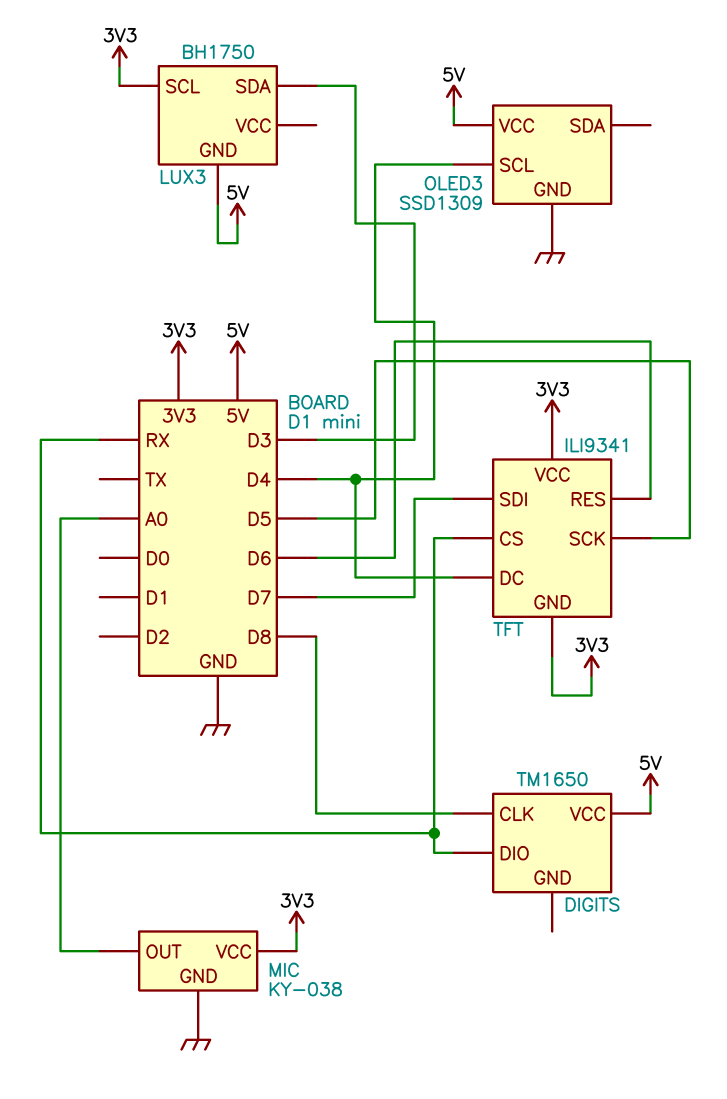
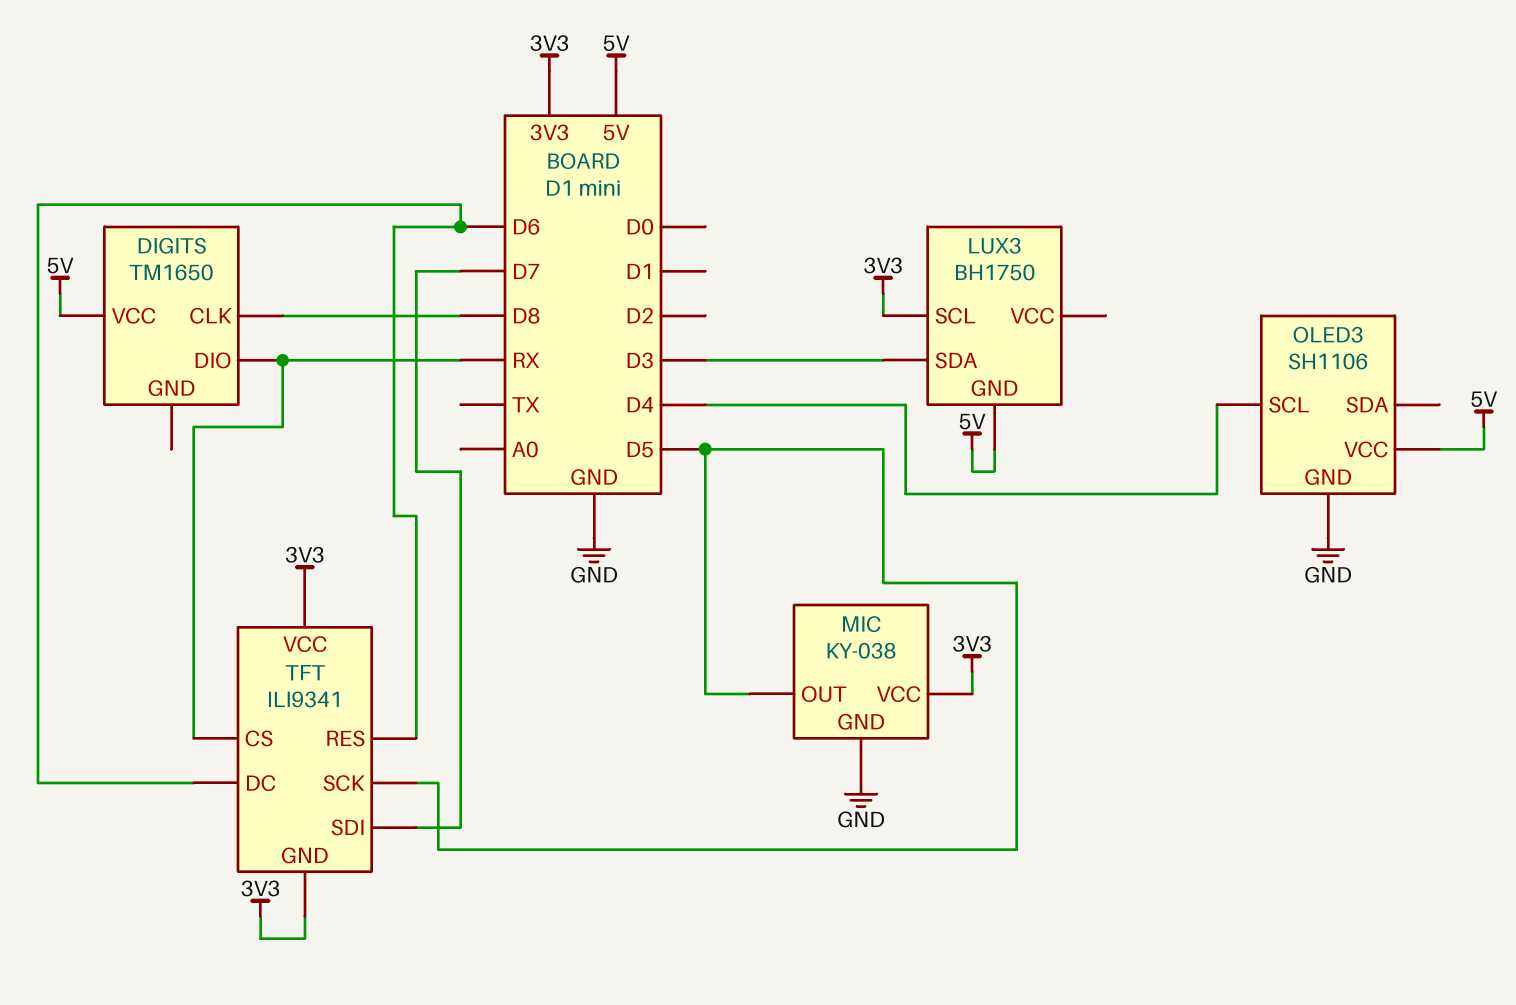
MIC pin OUT: A0 -> D5
OLED3: SSD1309 -> SH1106
TFT pin DC: D4 -> D6

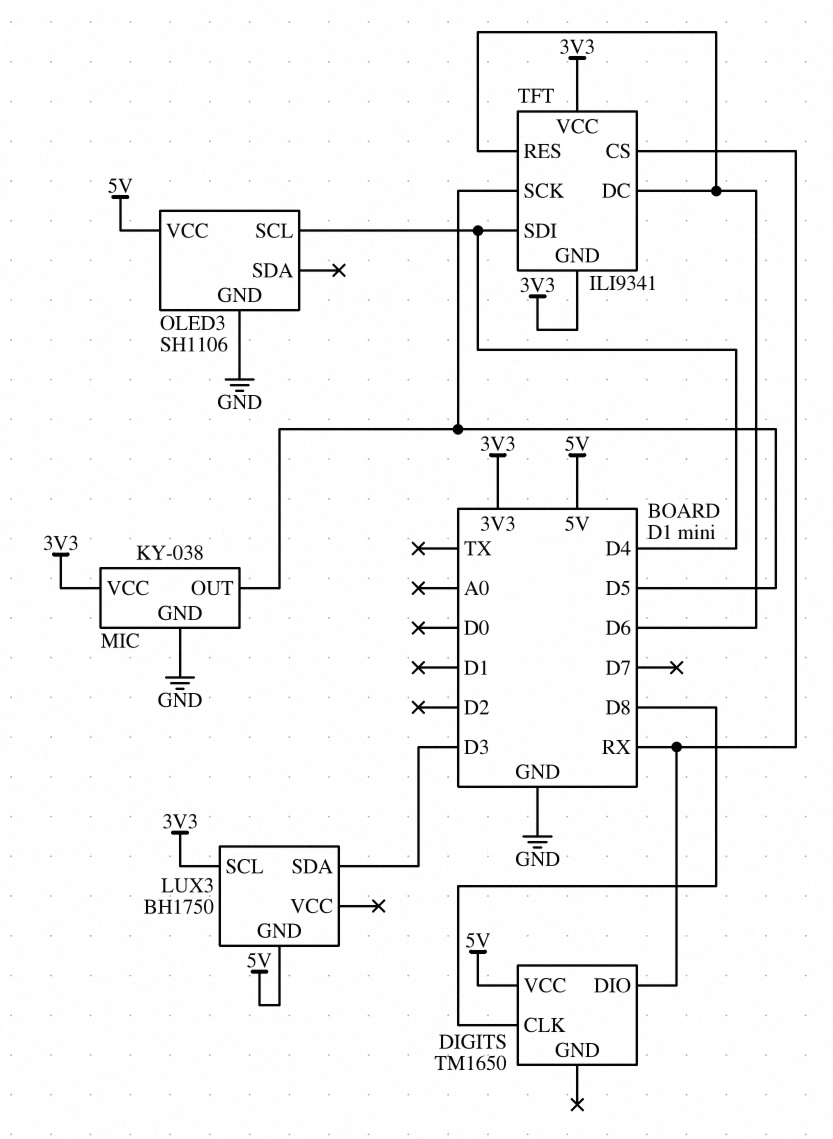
TFT pin SDI: D7 -> D4

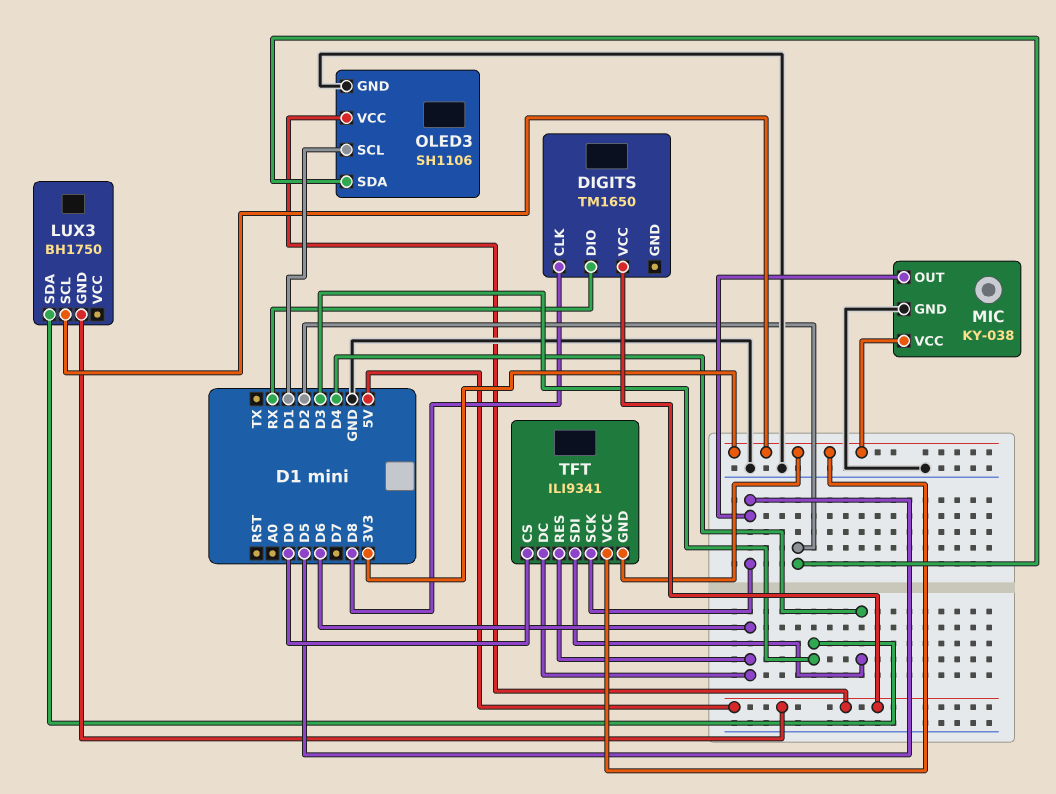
OLED3 pin SCL: D4 -> D1
OLED3 pin SDA: none -> D2
TFT pin CS: RX -> D0

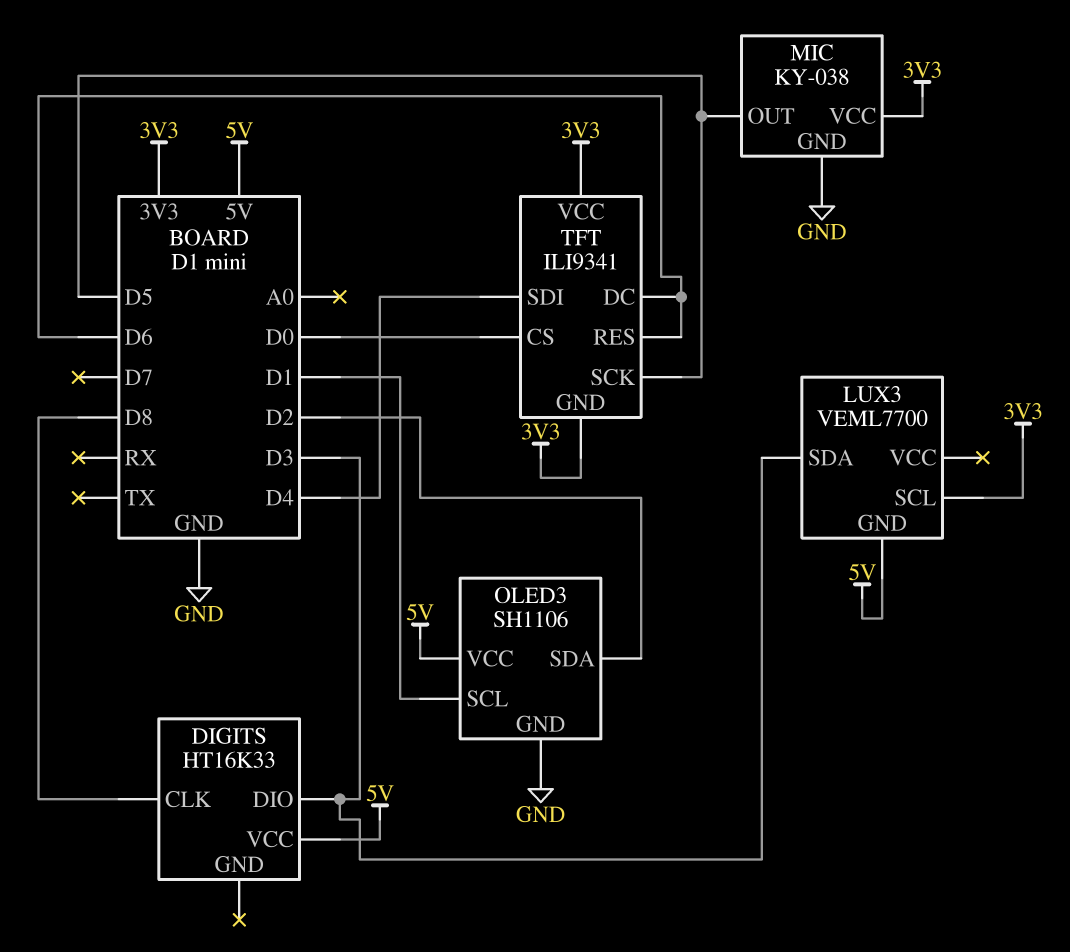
DIGITS: TM1650 -> HT16K33
DIGITS pin DIO: RX -> D3
LUX3: BH1750 -> VEML7700

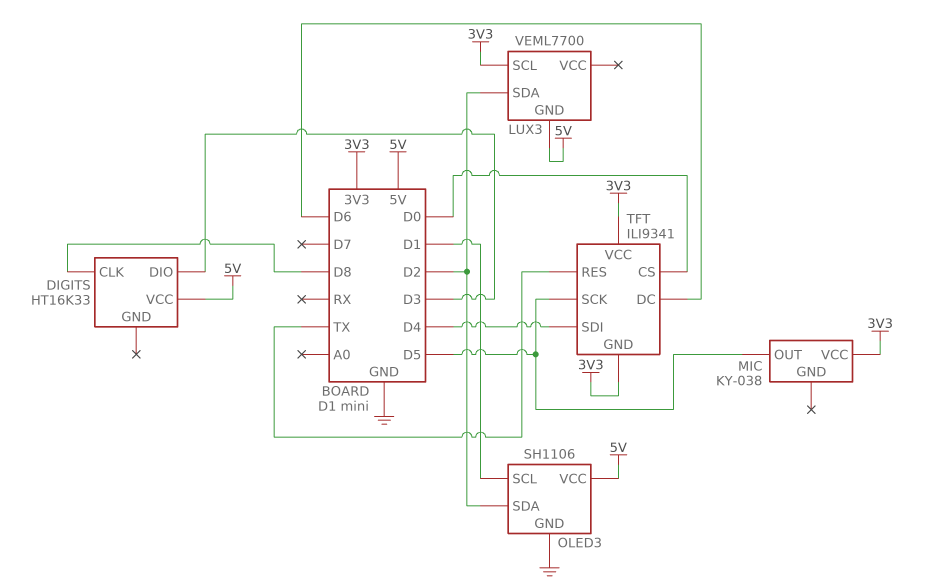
LUX3 pin SDA: D3 -> D2
MIC pin GND: GND -> none
TFT pin RES: D6 -> TX

